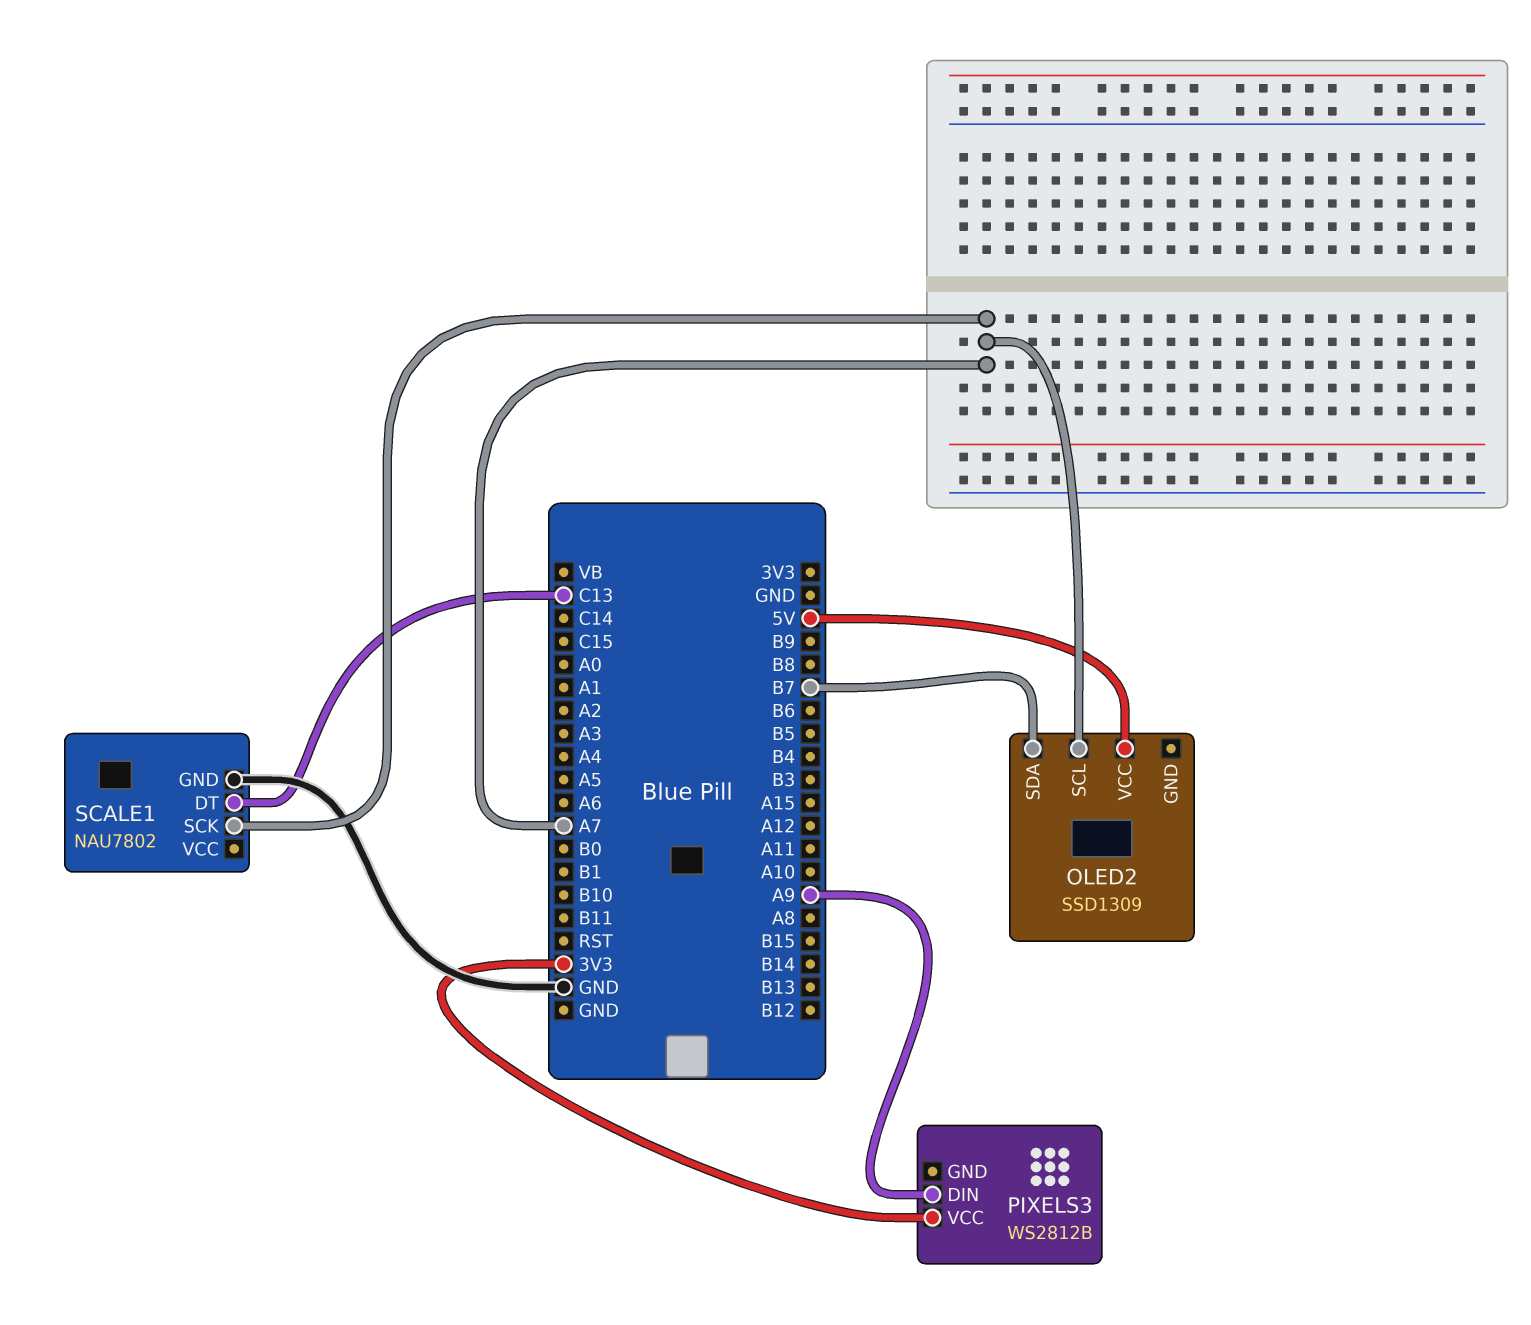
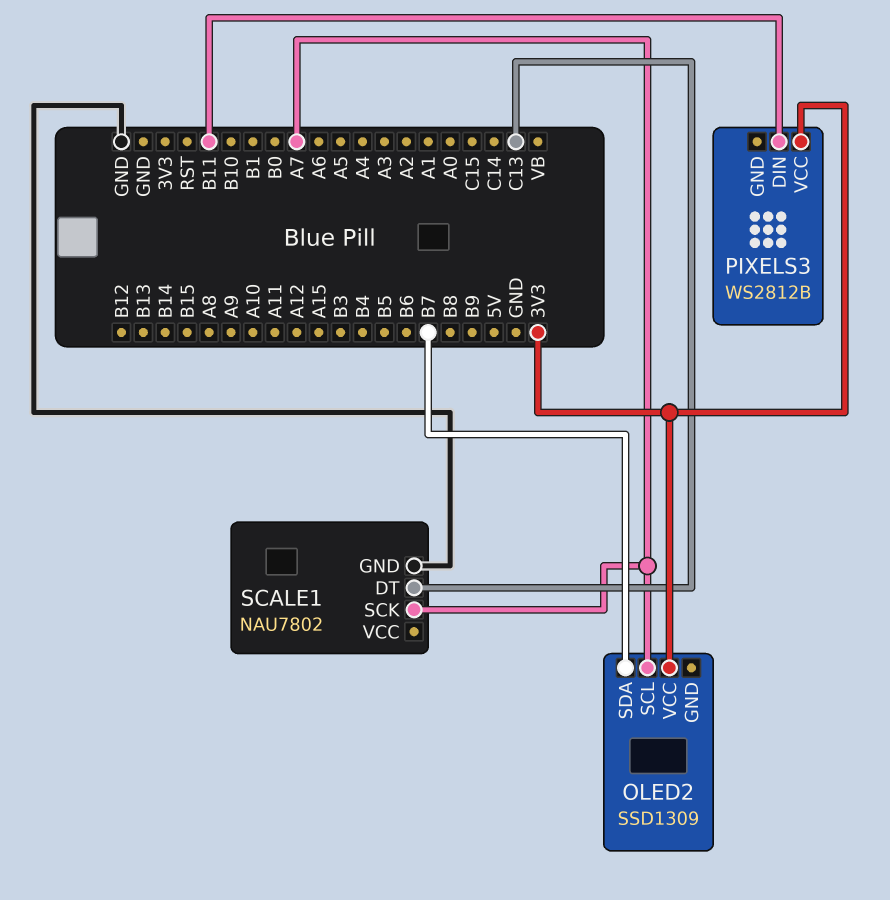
OLED2 pin VCC: 5V -> 3V3
PIXELS3 pin DIN: A9 -> B11

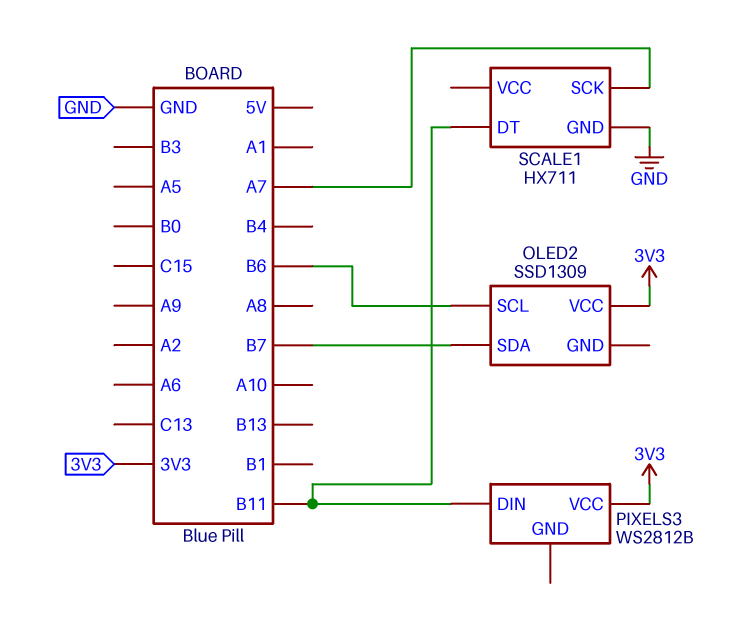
OLED2 pin SCL: A7 -> B6
SCALE1: NAU7802 -> HX711
SCALE1 pin DT: C13 -> B11

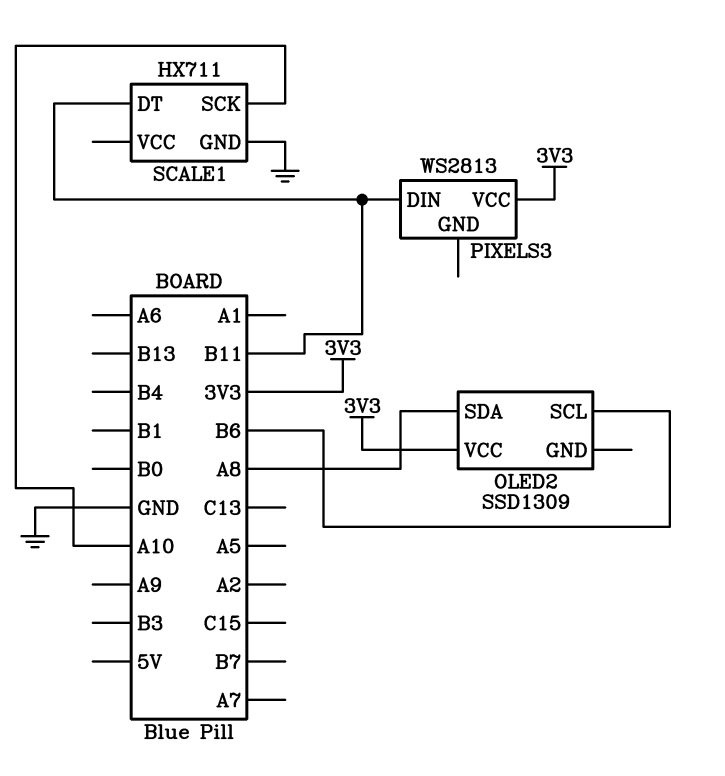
OLED2 pin SDA: B7 -> A8
PIXELS3: WS2812B -> WS2813
SCALE1 pin SCK: A7 -> A10

